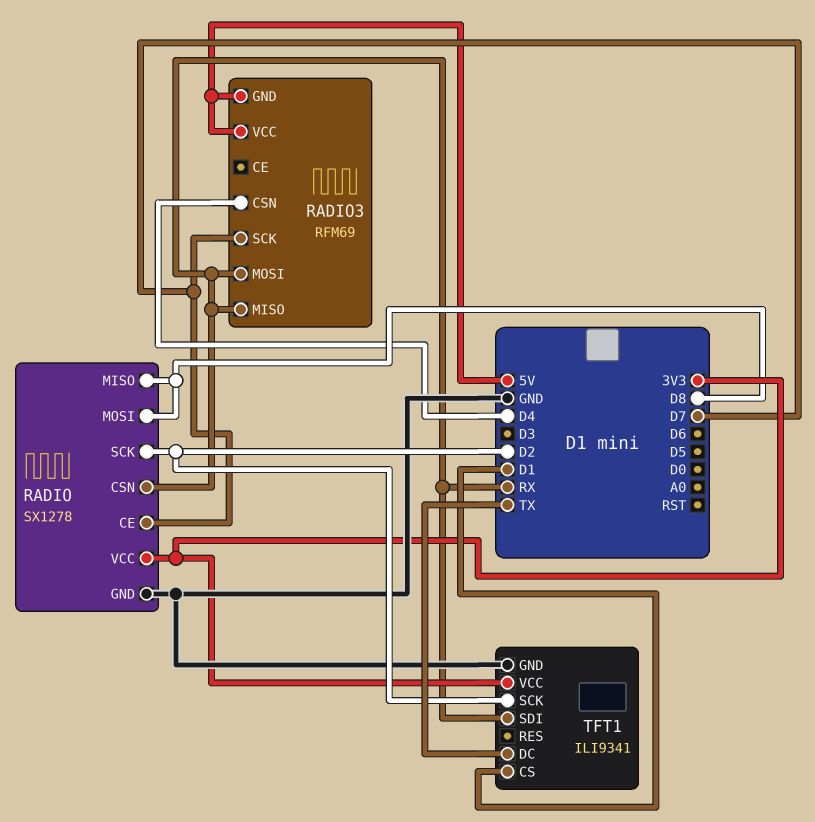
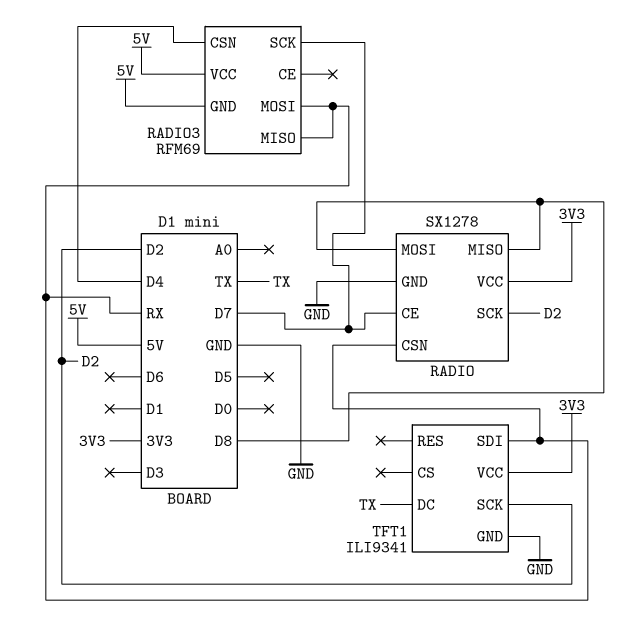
TFT1 pin CS: D1 -> none

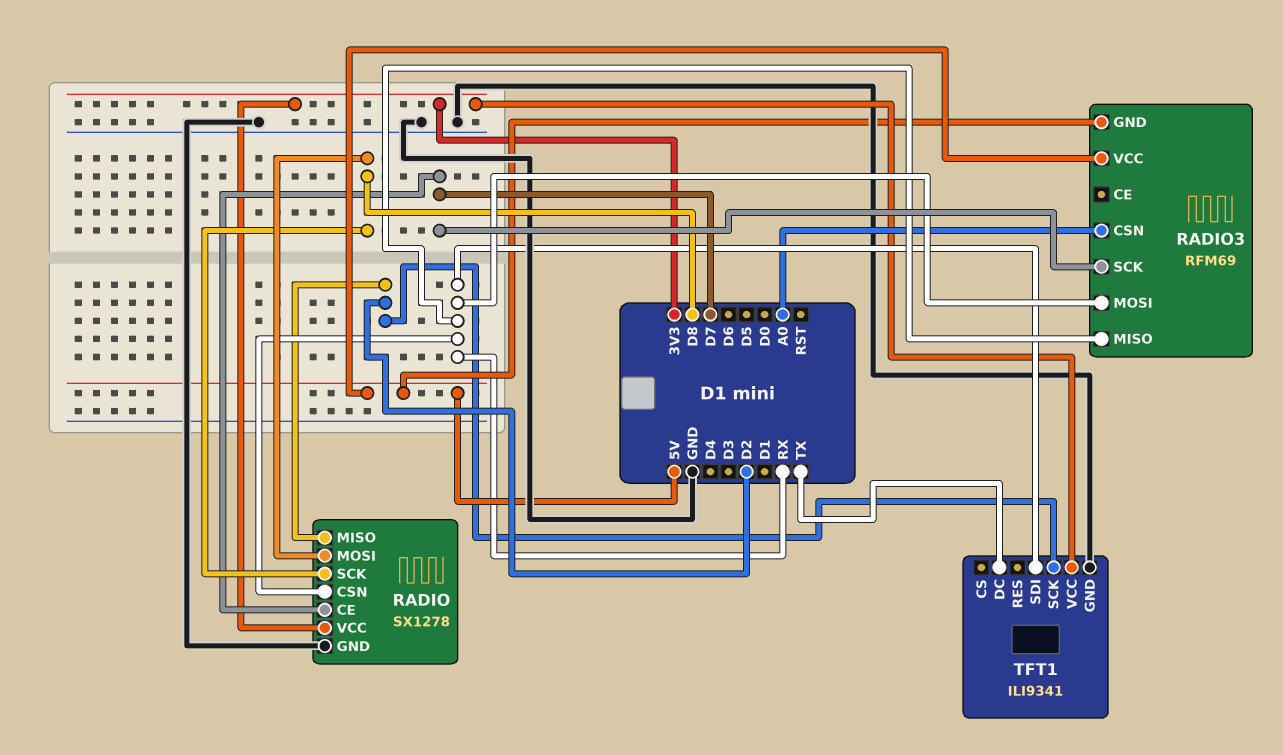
RADIO pin MISO: D8 -> D2
RADIO pin SCK: D2 -> D8
RADIO3 pin CSN: D4 -> A0

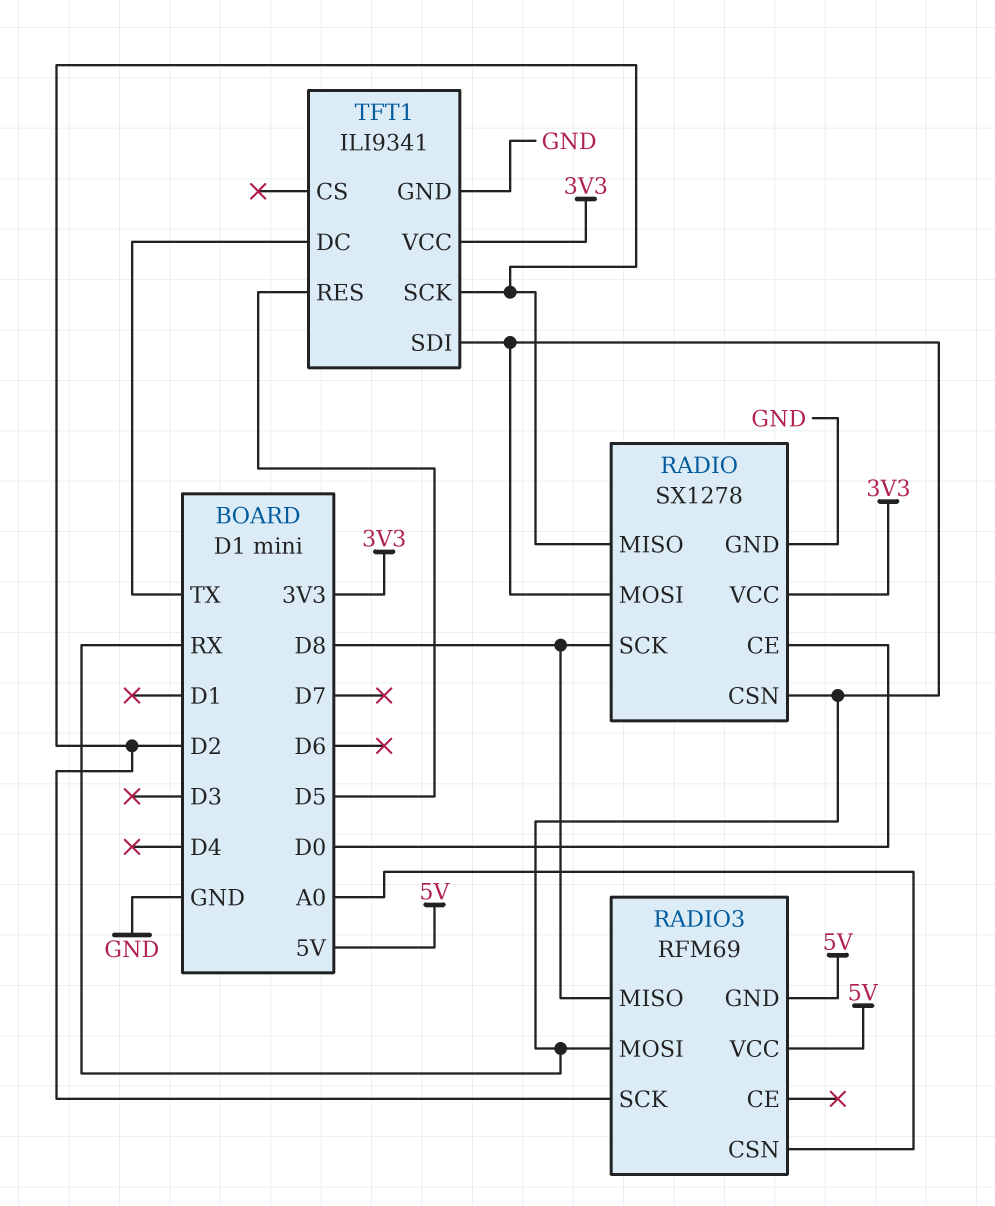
RADIO pin CE: D7 -> D0
RADIO pin MOSI: D8 -> RX
RADIO3 pin MISO: RX -> D8
RADIO3 pin SCK: D7 -> D2
TFT1 pin RES: none -> D5

